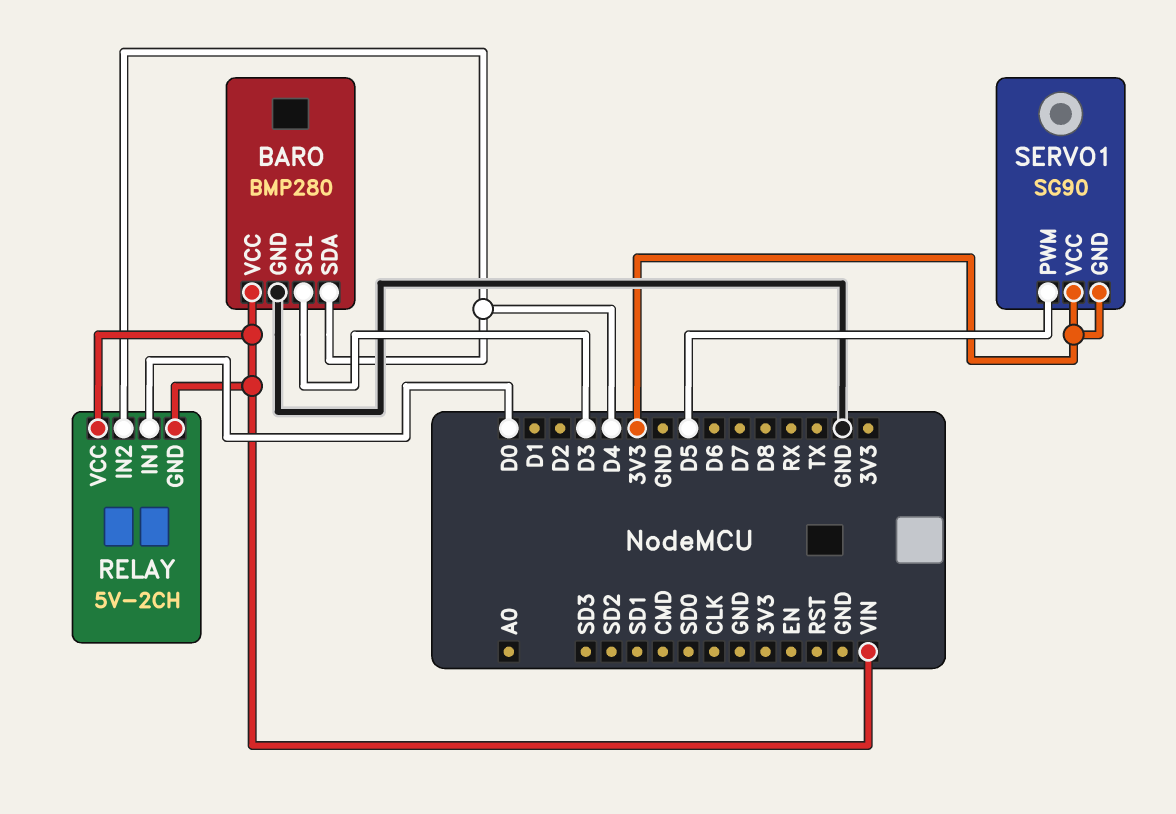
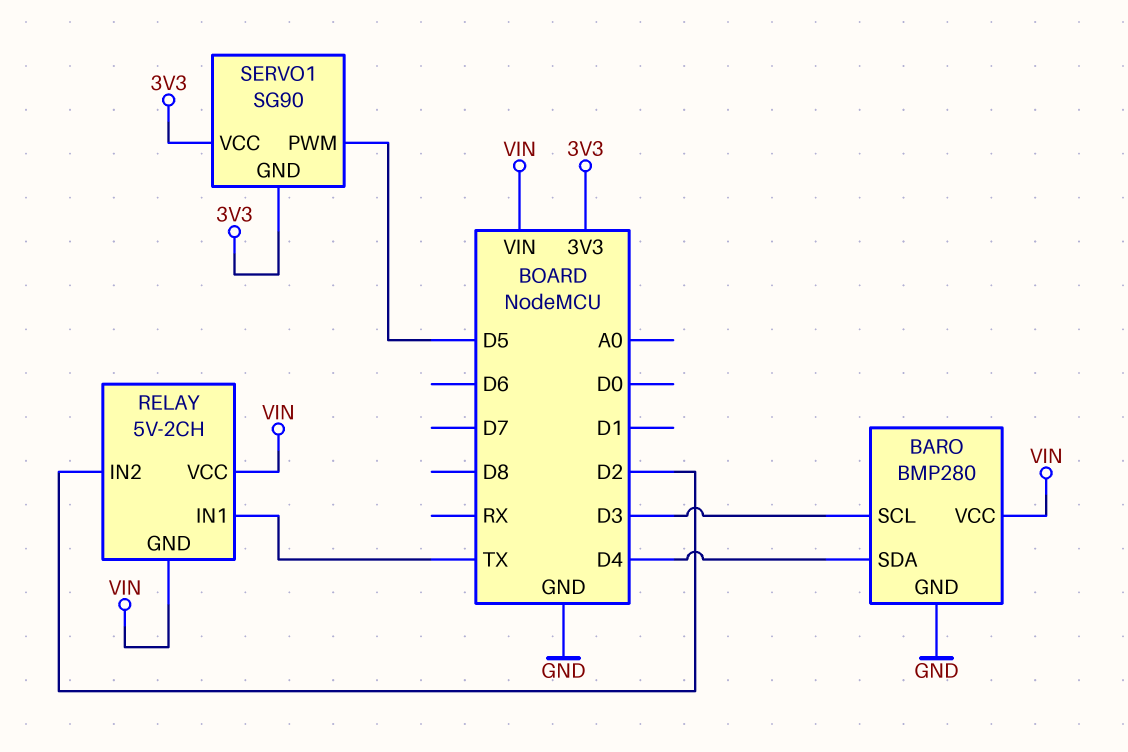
RELAY pin IN1: D0 -> TX
RELAY pin IN2: D4 -> D2

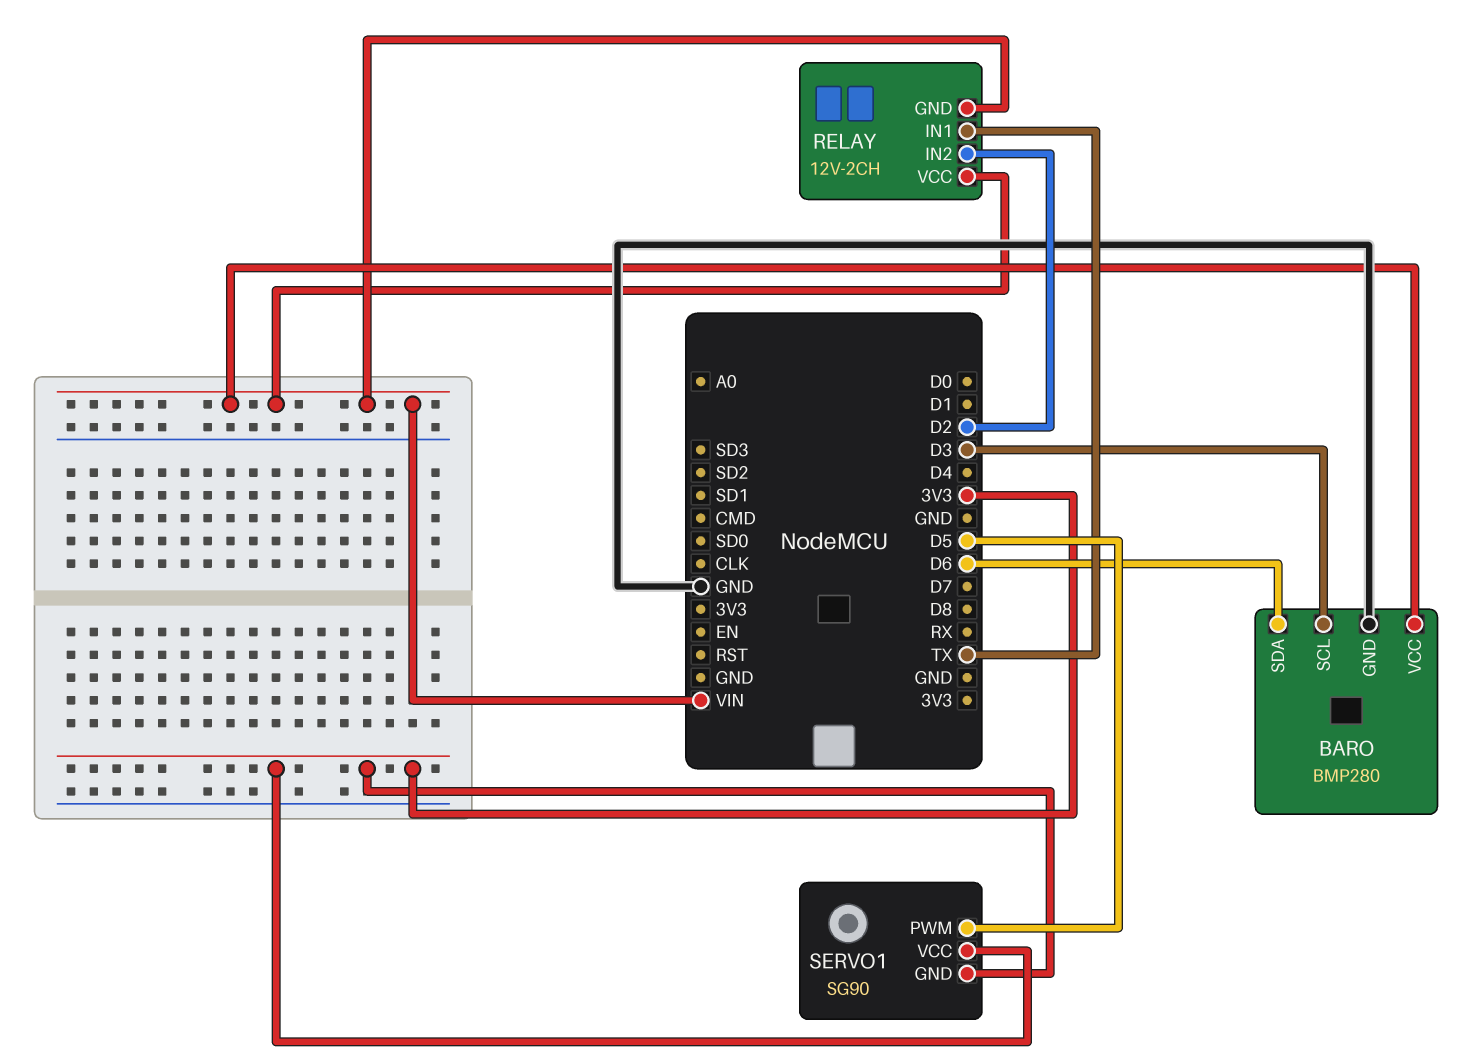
BARO pin SDA: D4 -> D6
RELAY: 5V-2CH -> 12V-2CH

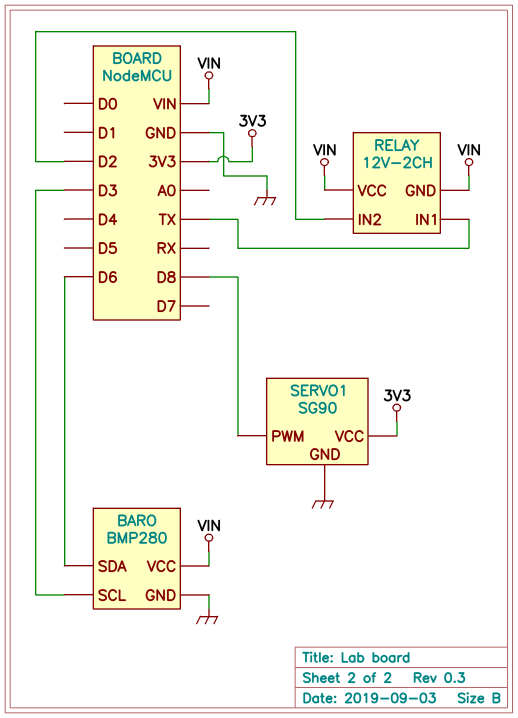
SERVO1 pin GND: 3V3 -> GND
SERVO1 pin PWM: D5 -> D8

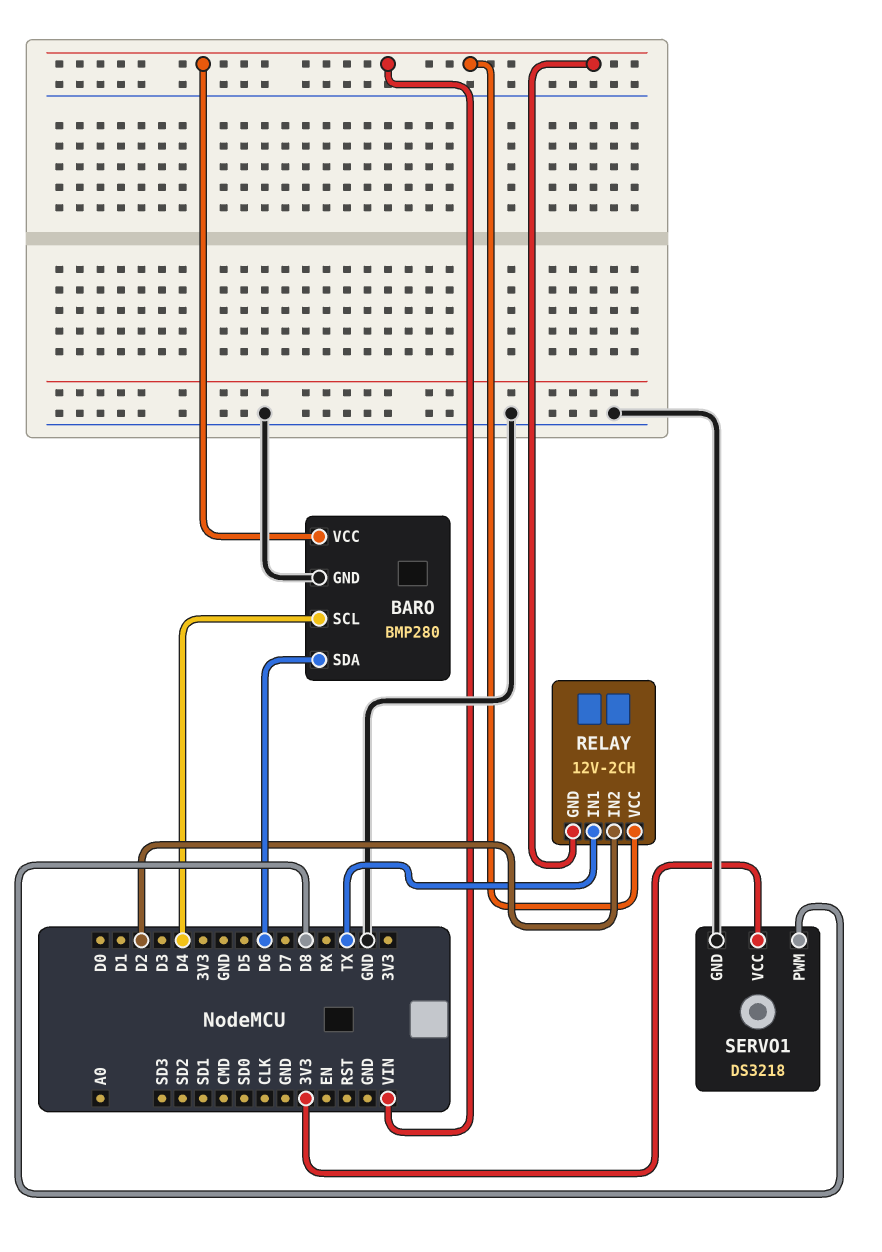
BARO pin SCL: D3 -> D4
SERVO1: SG90 -> DS3218

